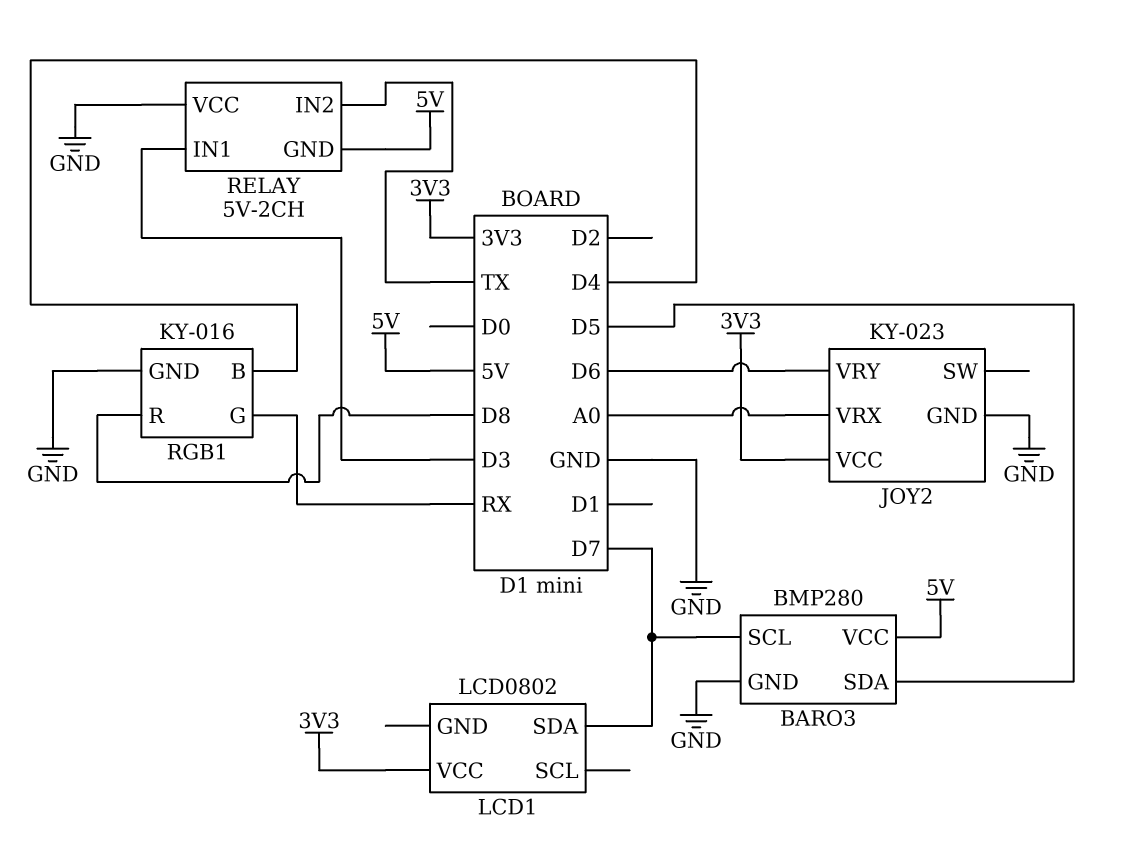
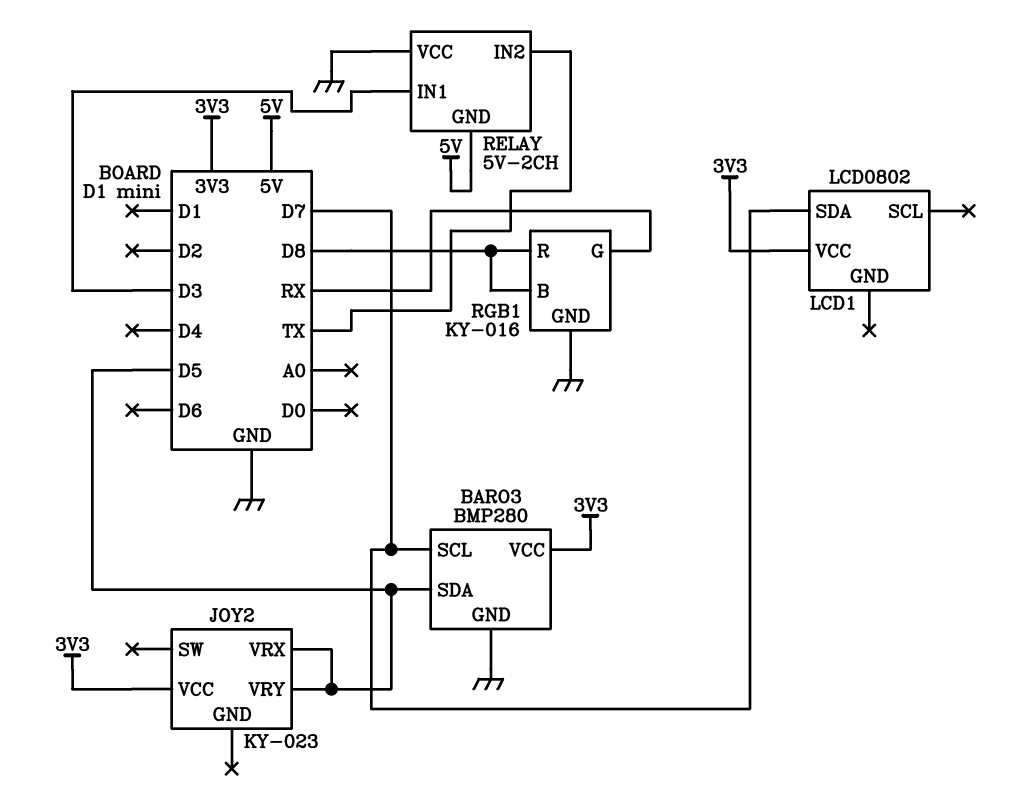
BARO3 pin VCC: 5V -> 3V3
JOY2 pin GND: GND -> none
JOY2 pin VRX: A0 -> D5
JOY2 pin VRY: D6 -> D5
RGB1 pin B: D4 -> D8

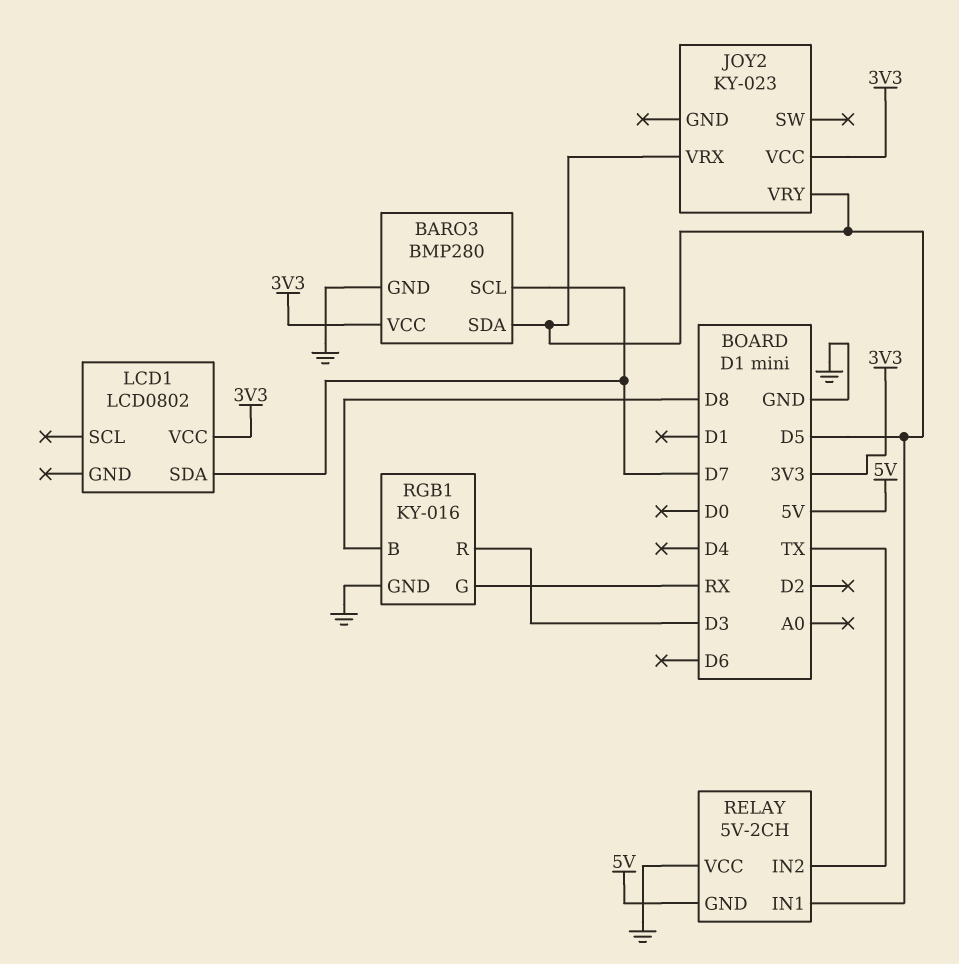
RELAY pin IN1: D3 -> D5
RGB1 pin R: D8 -> D3

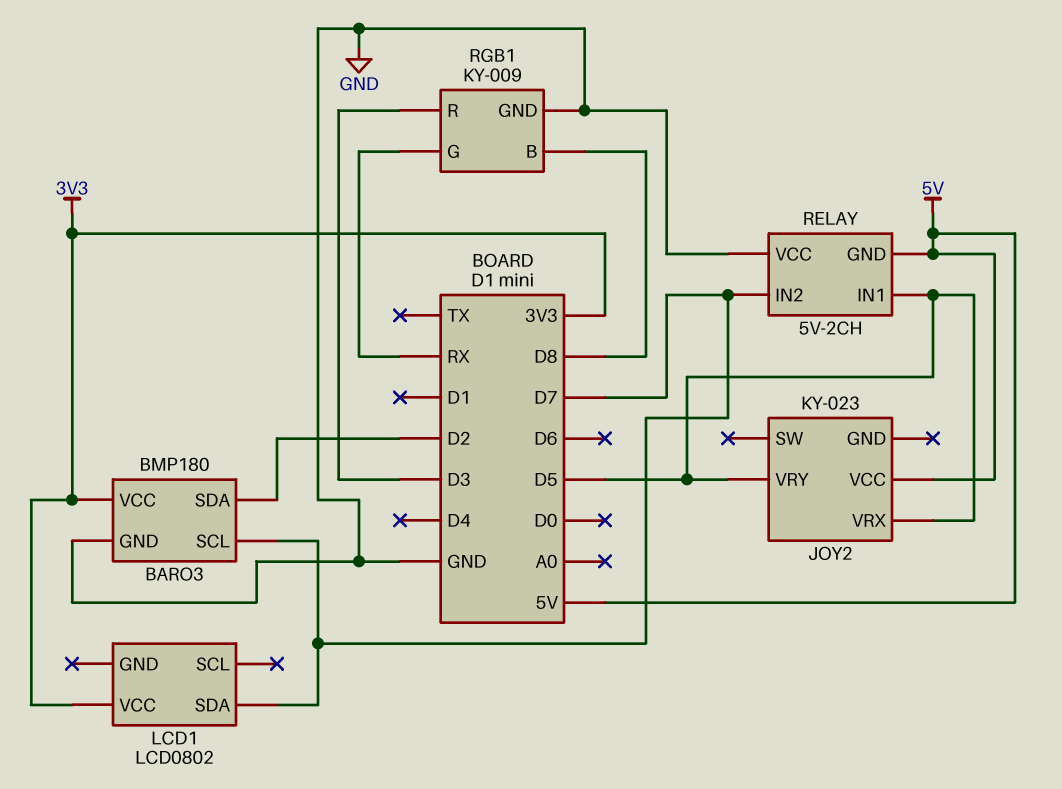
BARO3: BMP280 -> BMP180
BARO3 pin SDA: D5 -> D2
JOY2 pin VCC: 3V3 -> 5V
RELAY pin IN2: TX -> D7
RGB1: KY-016 -> KY-009

